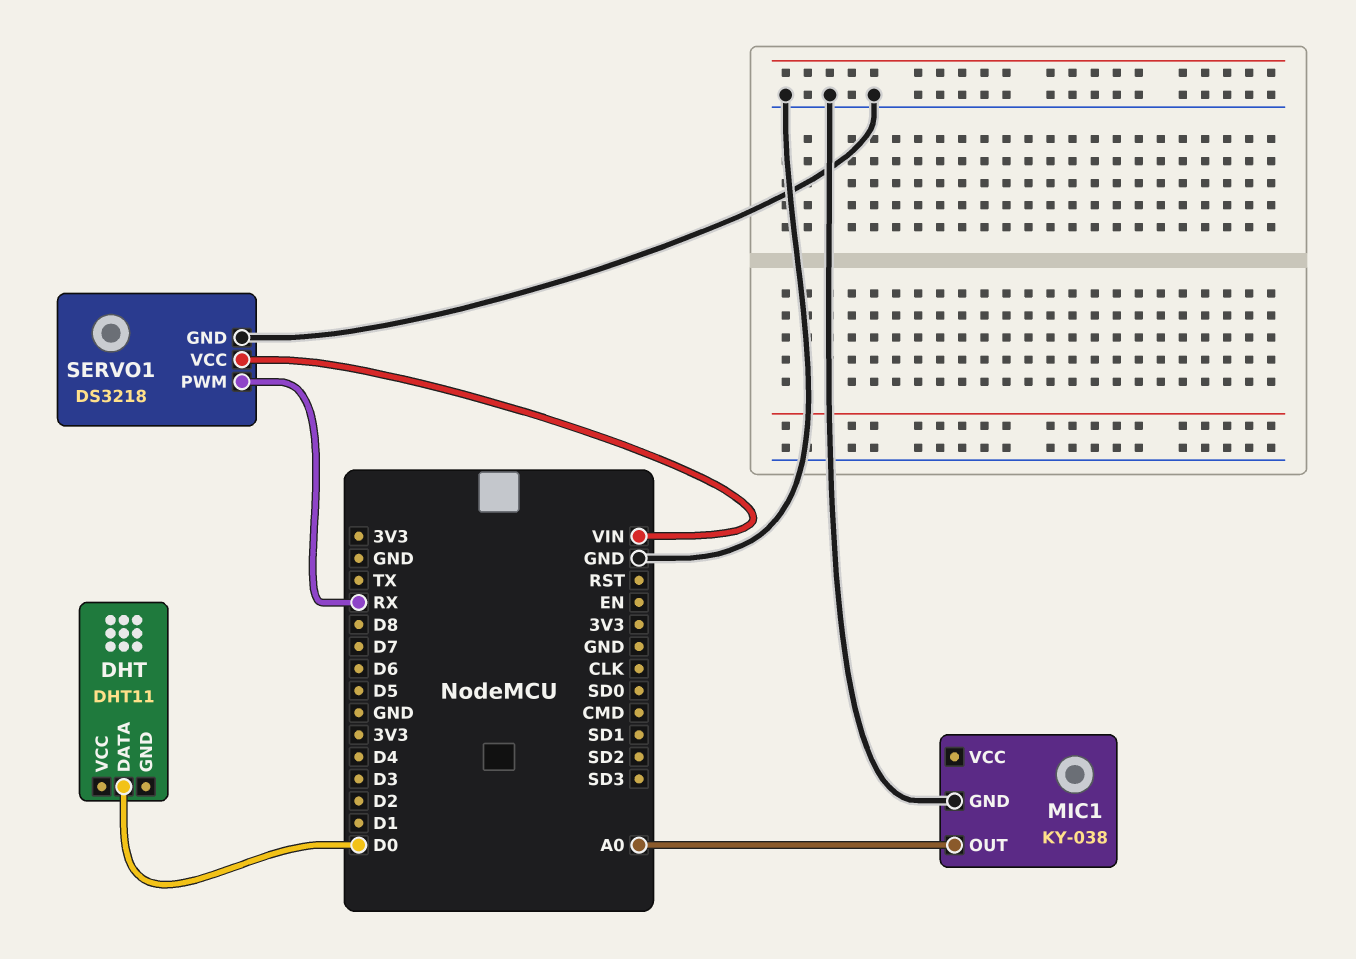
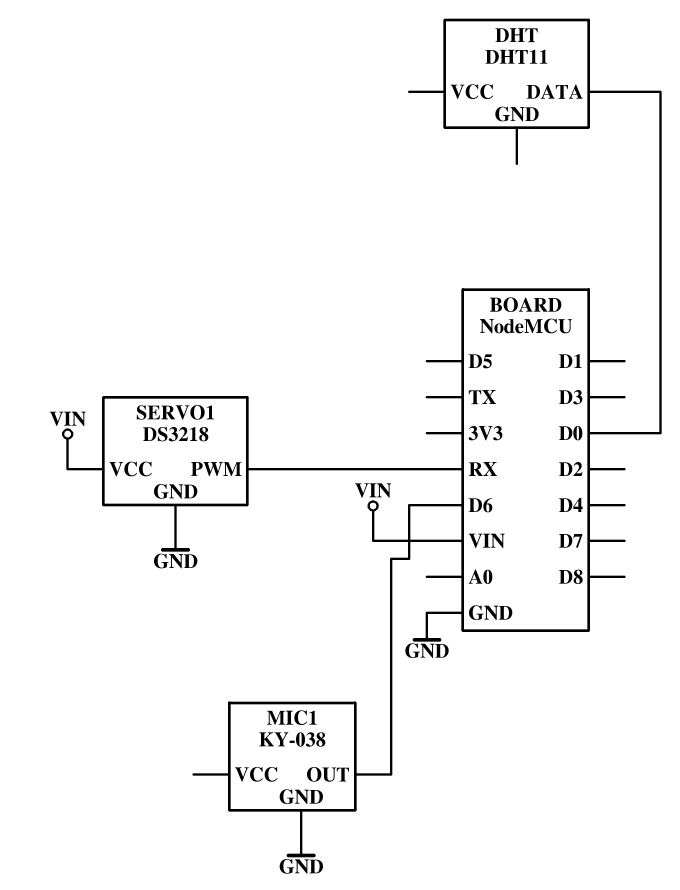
MIC1 pin OUT: A0 -> D6

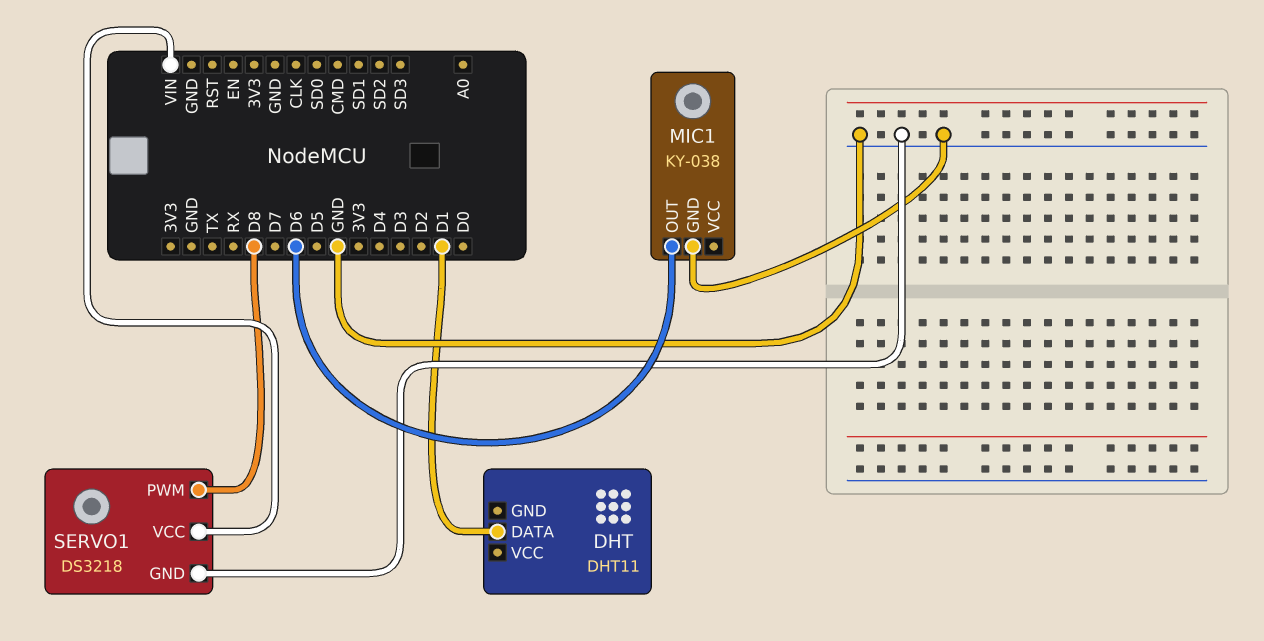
DHT pin DATA: D0 -> D1
SERVO1 pin PWM: RX -> D8

